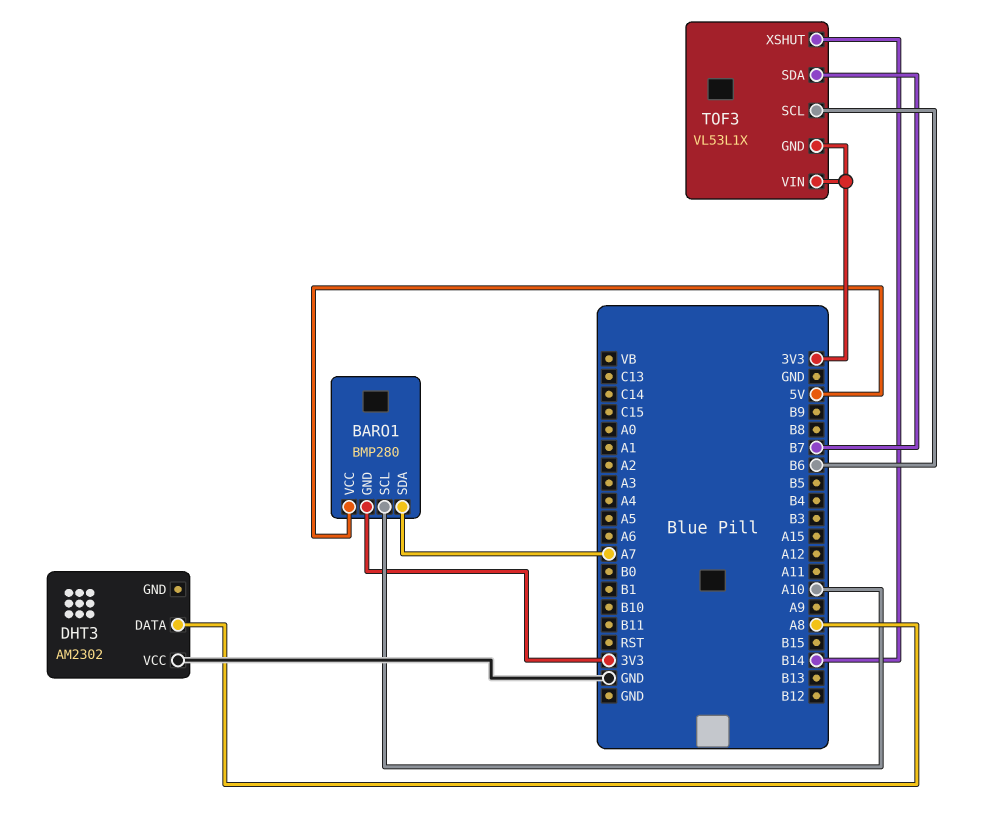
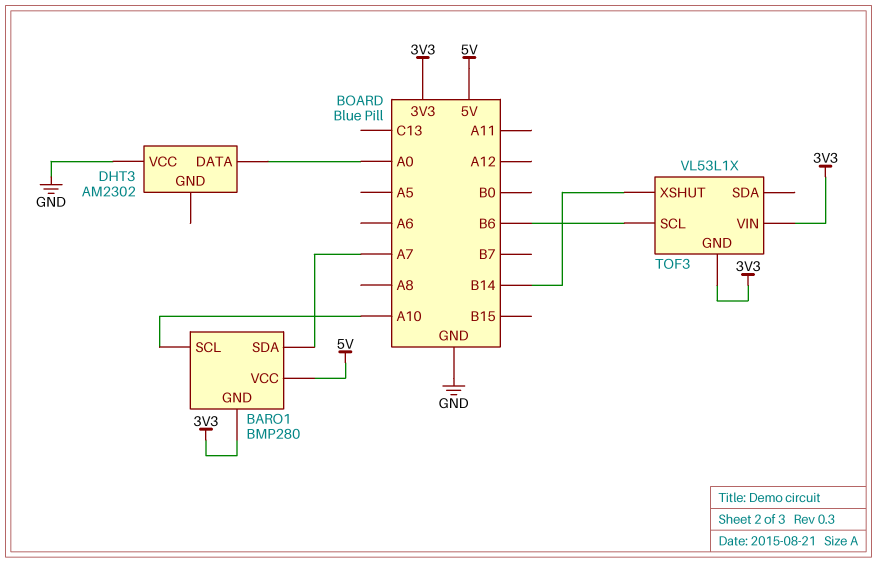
DHT3 pin DATA: A8 -> A0
TOF3 pin SDA: B7 -> none

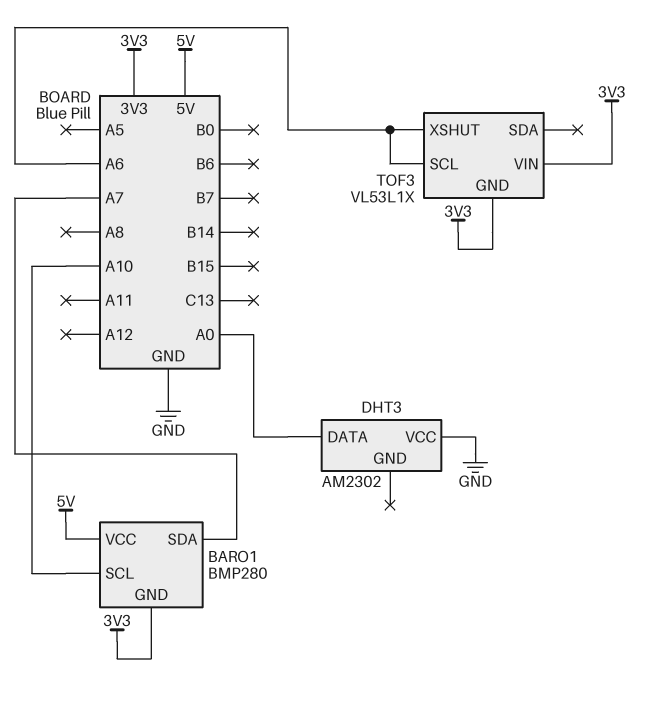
TOF3 pin SCL: B6 -> A6
TOF3 pin XSHUT: B14 -> A6

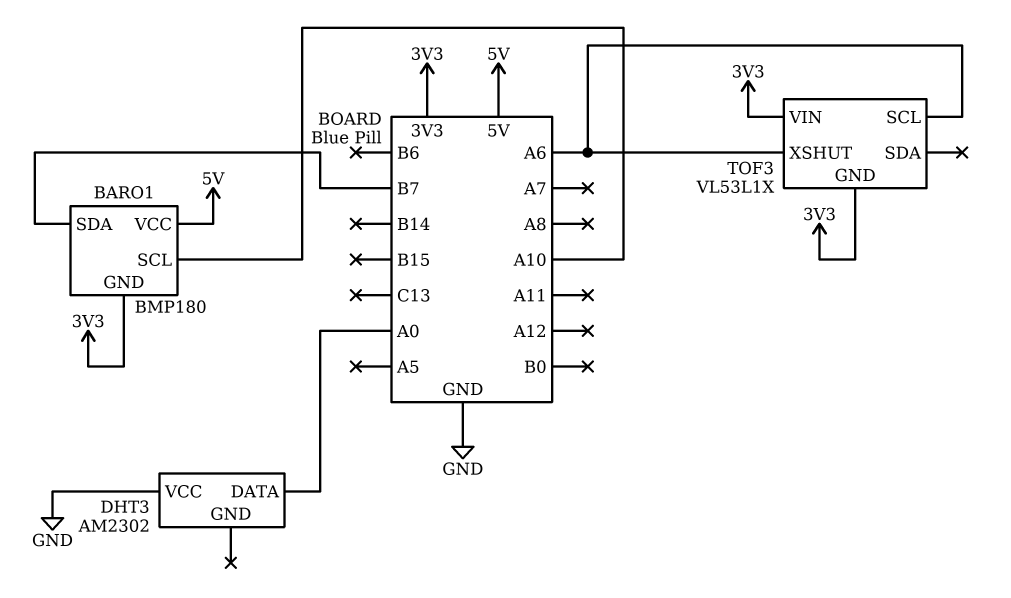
BARO1: BMP280 -> BMP180
BARO1 pin SDA: A7 -> B7

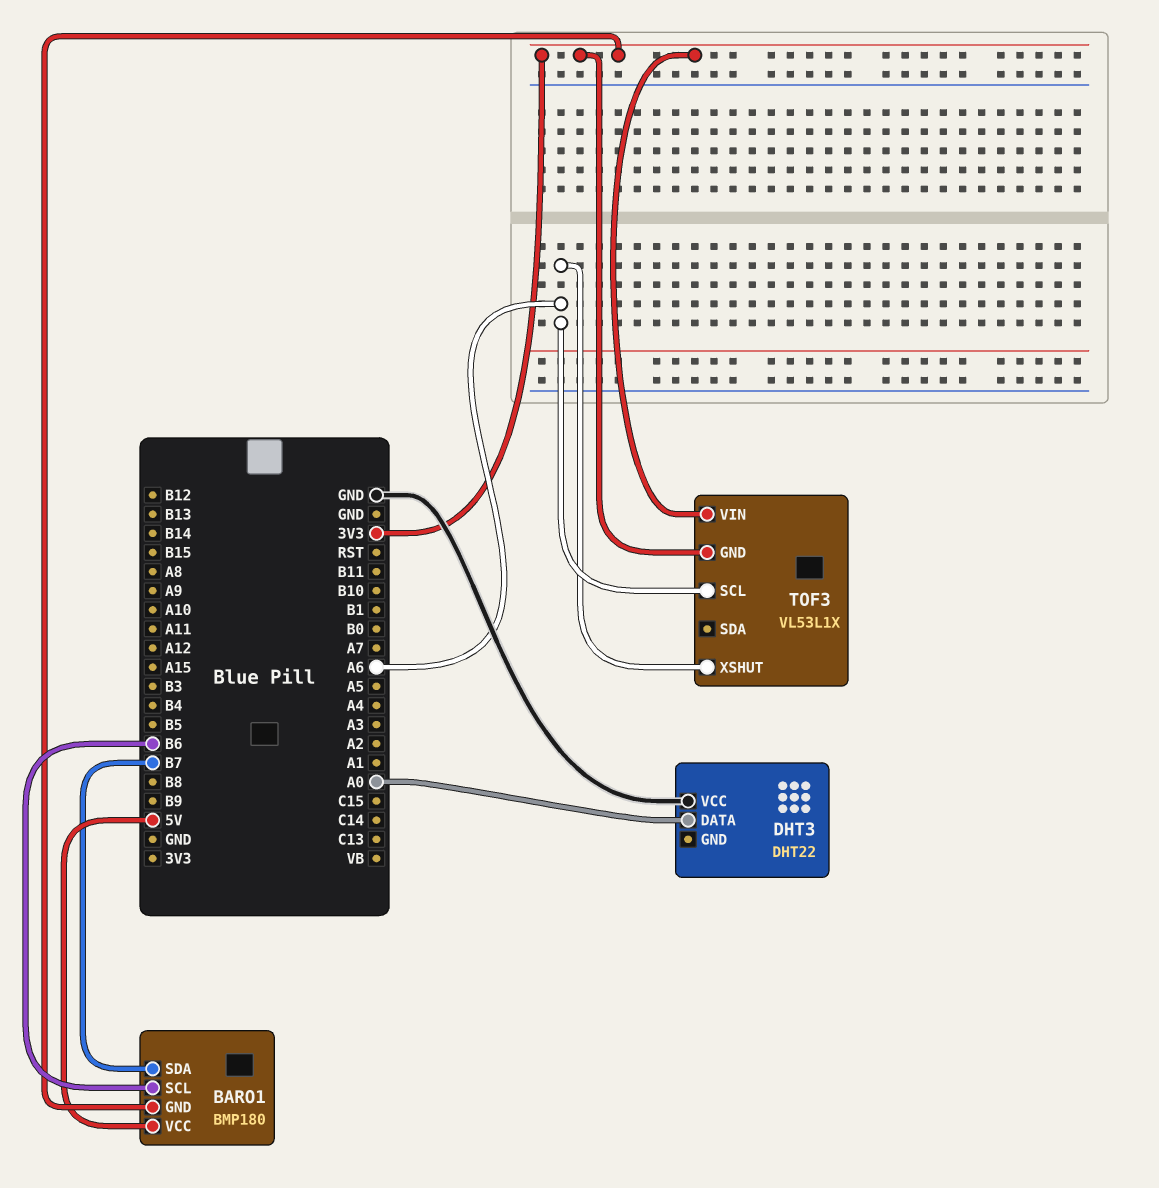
BARO1 pin SCL: A10 -> B6
DHT3: AM2302 -> DHT22

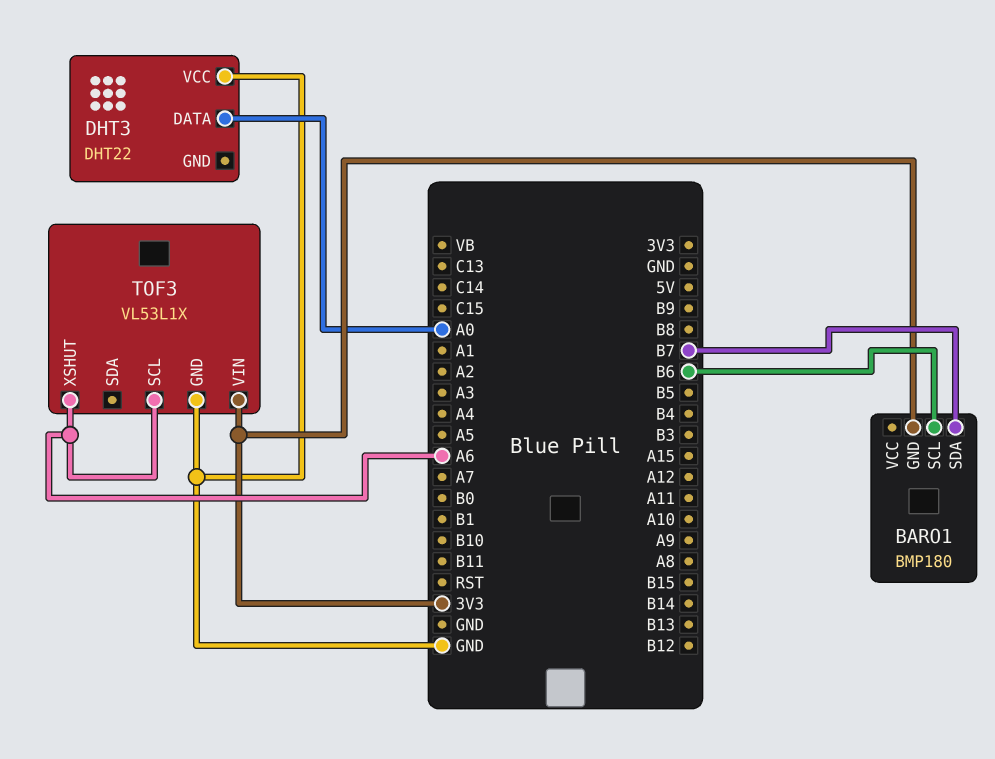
BARO1 pin VCC: 5V -> none
TOF3 pin GND: 3V3 -> GND

